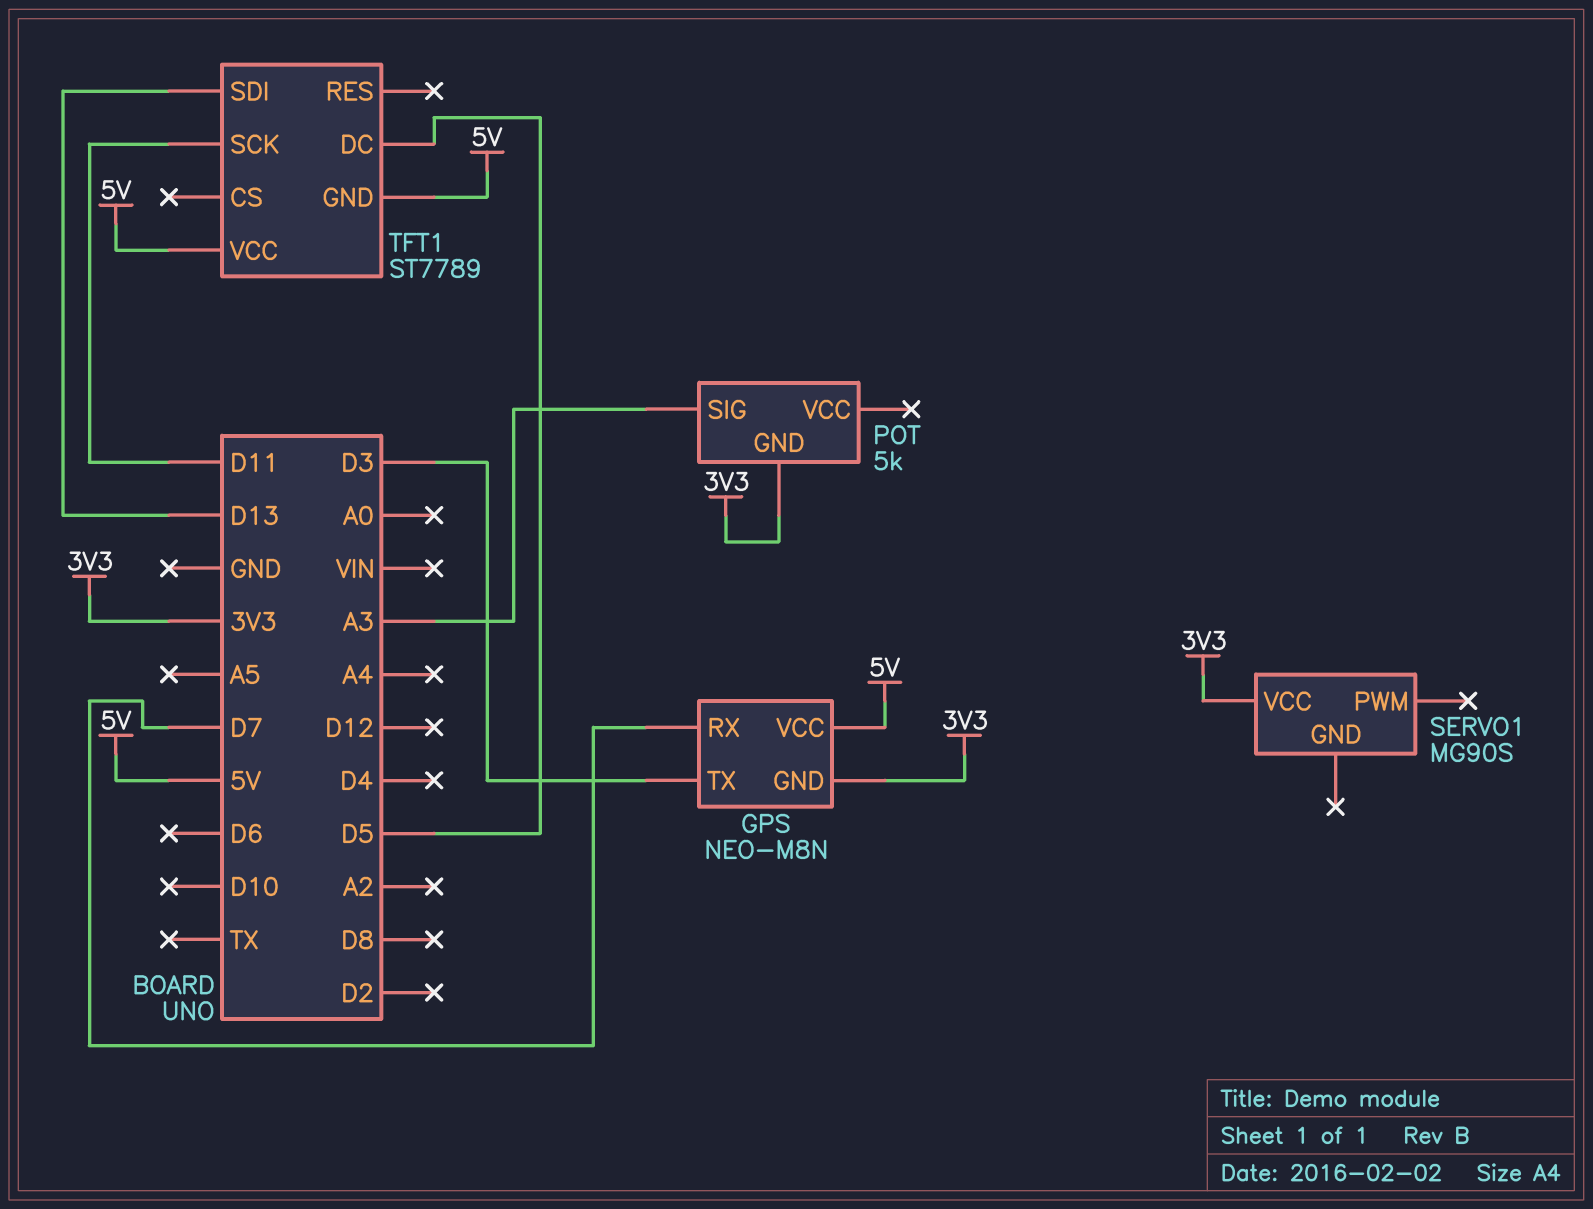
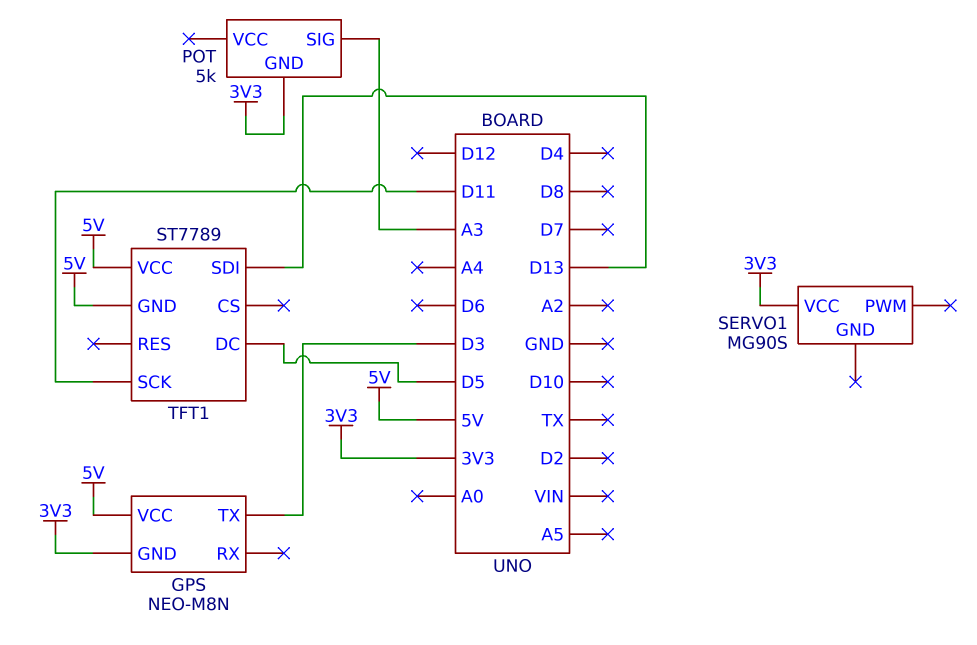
GPS pin RX: D7 -> none

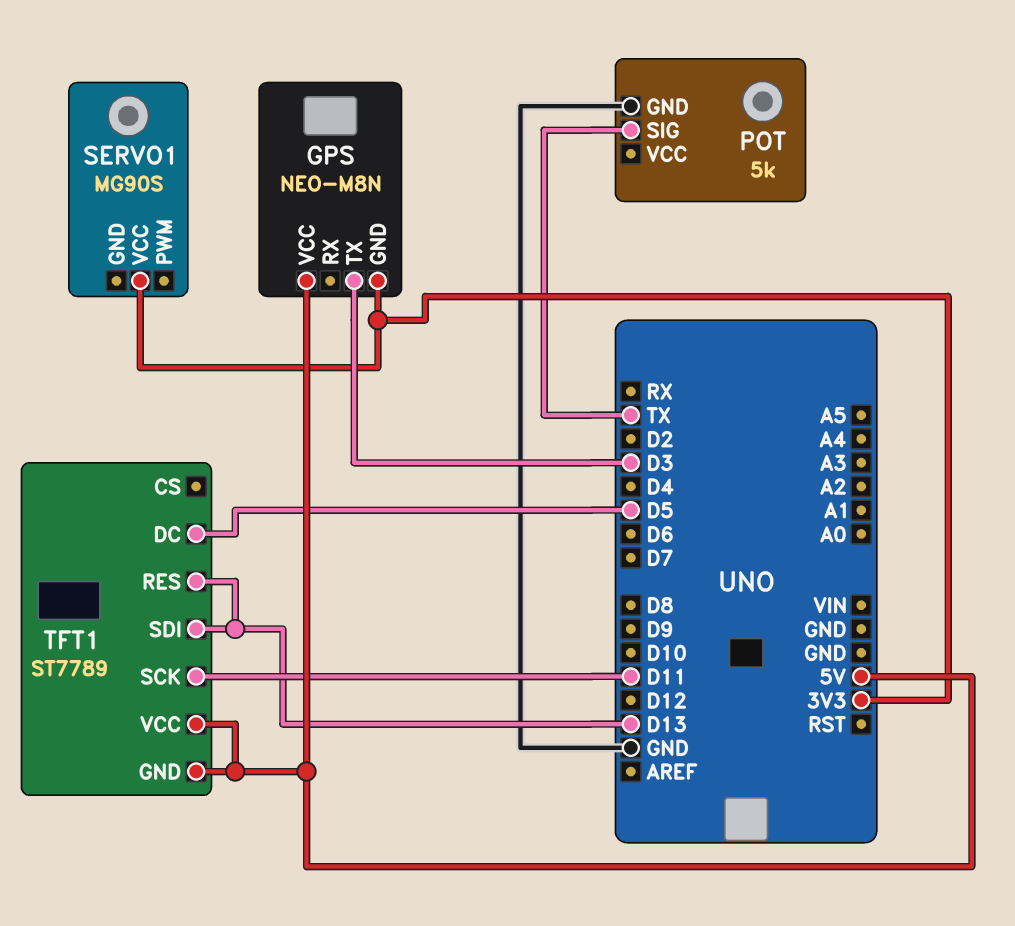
POT pin GND: 3V3 -> GND
POT pin SIG: A3 -> TX
TFT1 pin RES: none -> D13

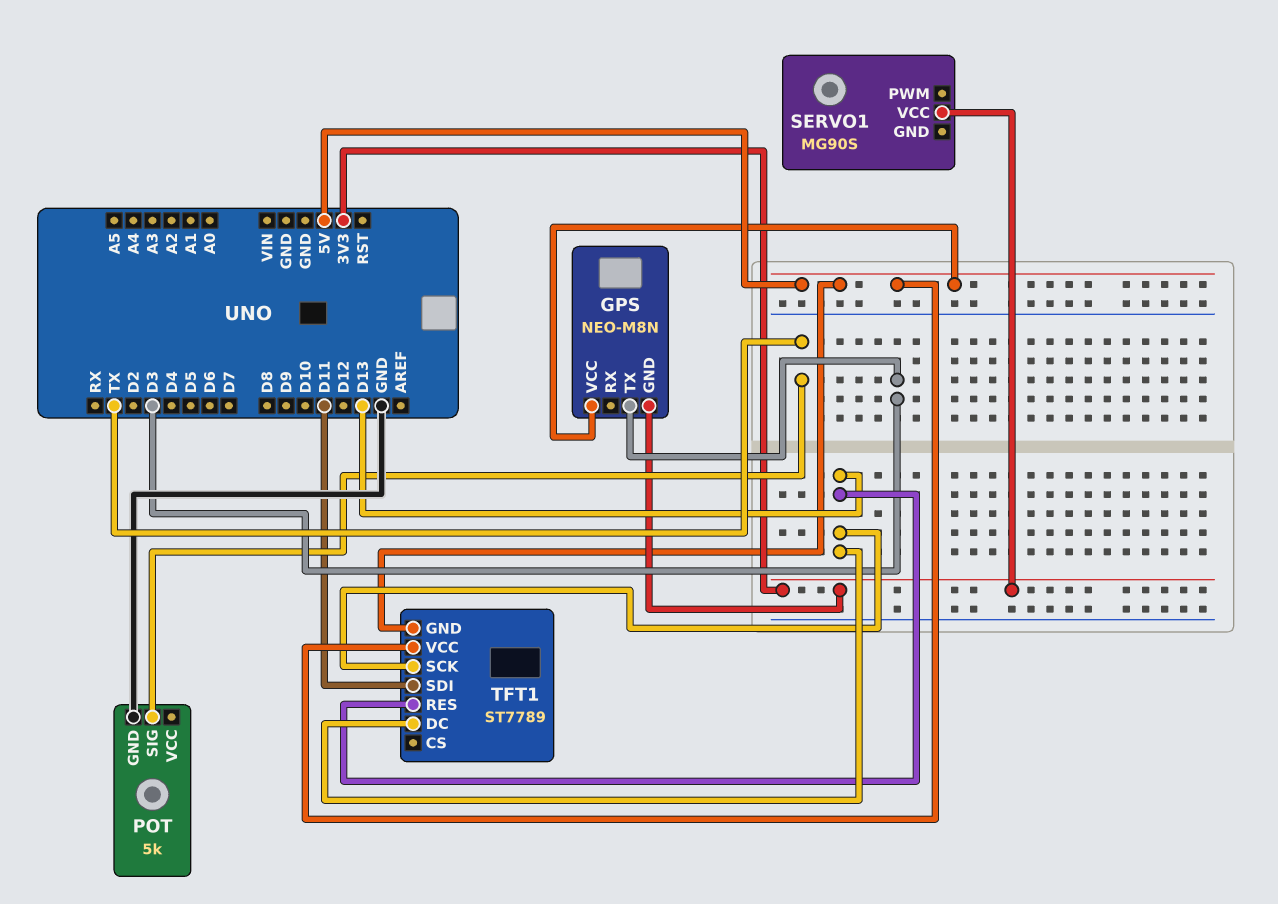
TFT1 pin DC: D5 -> D13
TFT1 pin SCK: D11 -> D13
TFT1 pin SDI: D13 -> D11

